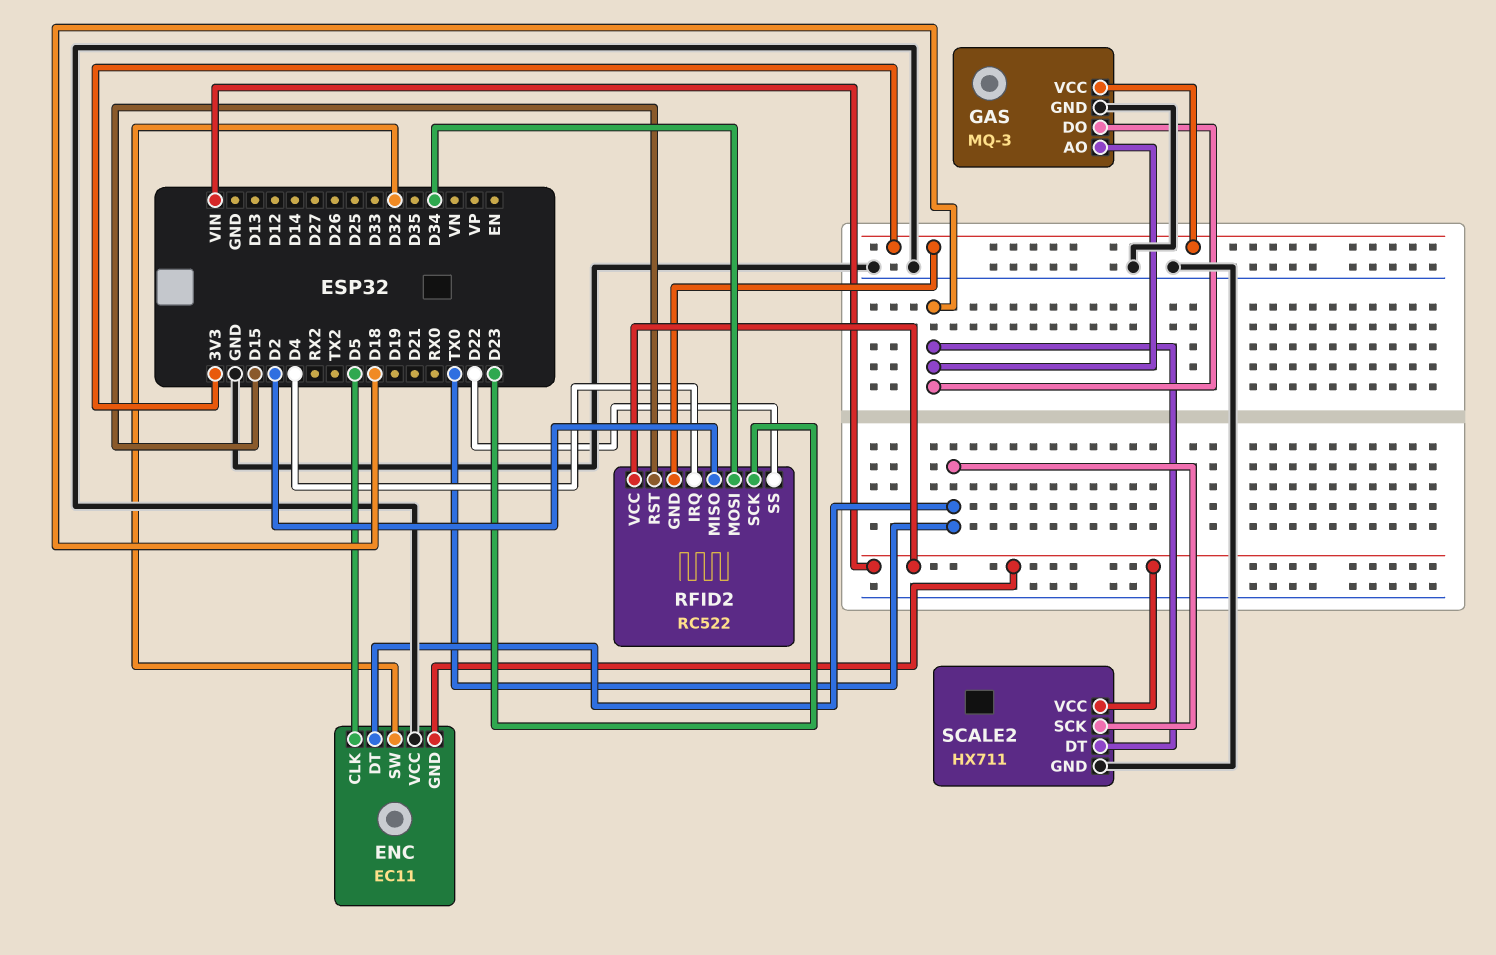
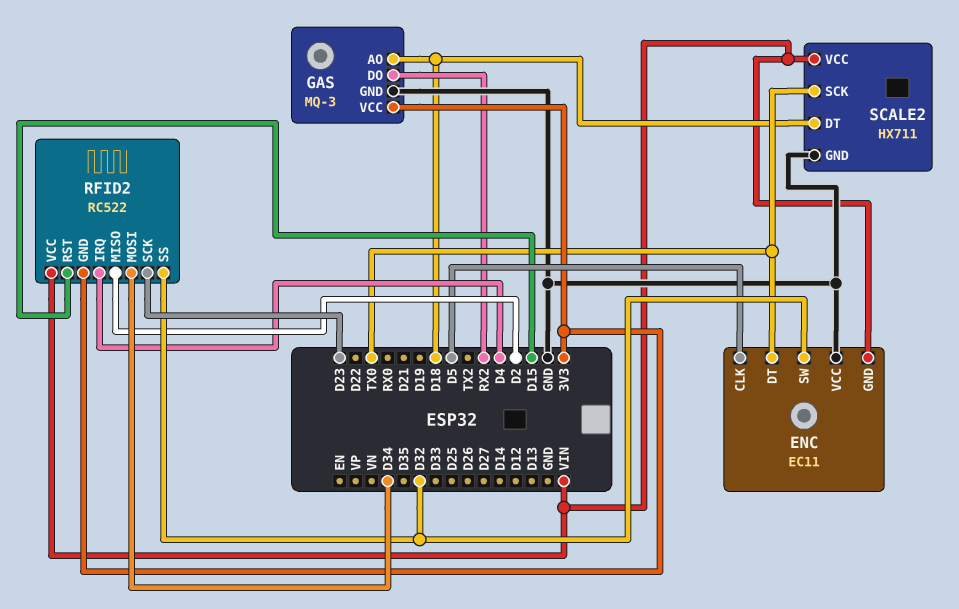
GAS pin DO: D18 -> RX2
RFID2 pin SS: D22 -> D32

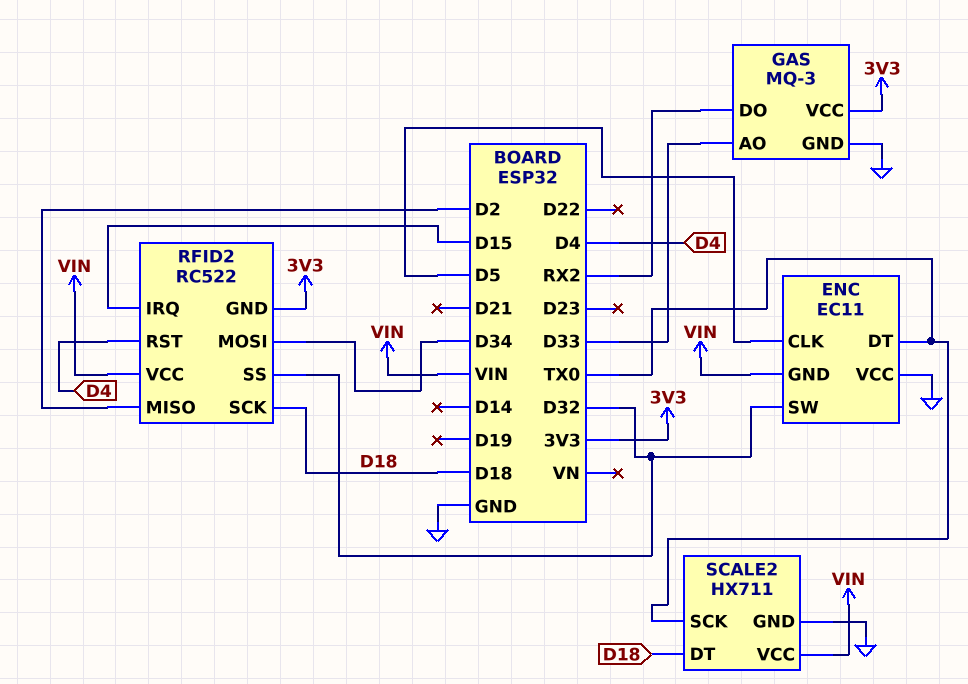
GAS pin AO: D18 -> D33
RFID2 pin IRQ: D4 -> D15
RFID2 pin RST: D15 -> D4
RFID2 pin SCK: D23 -> D18

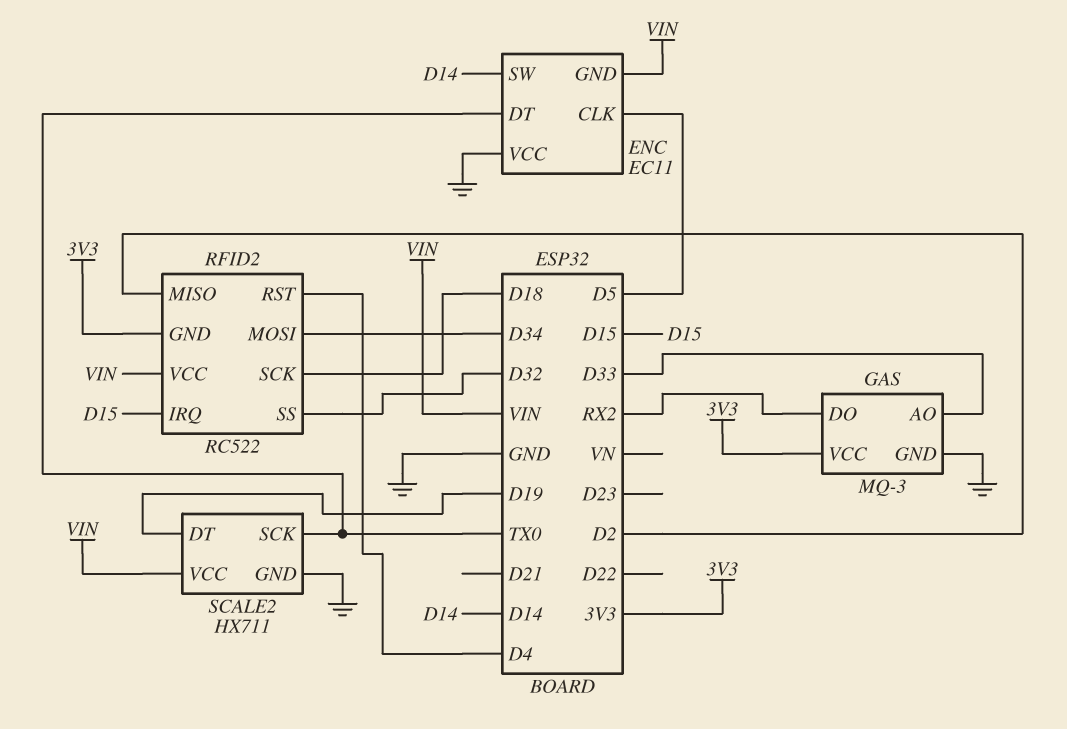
ENC pin SW: D32 -> D14
SCALE2 pin DT: D18 -> D19

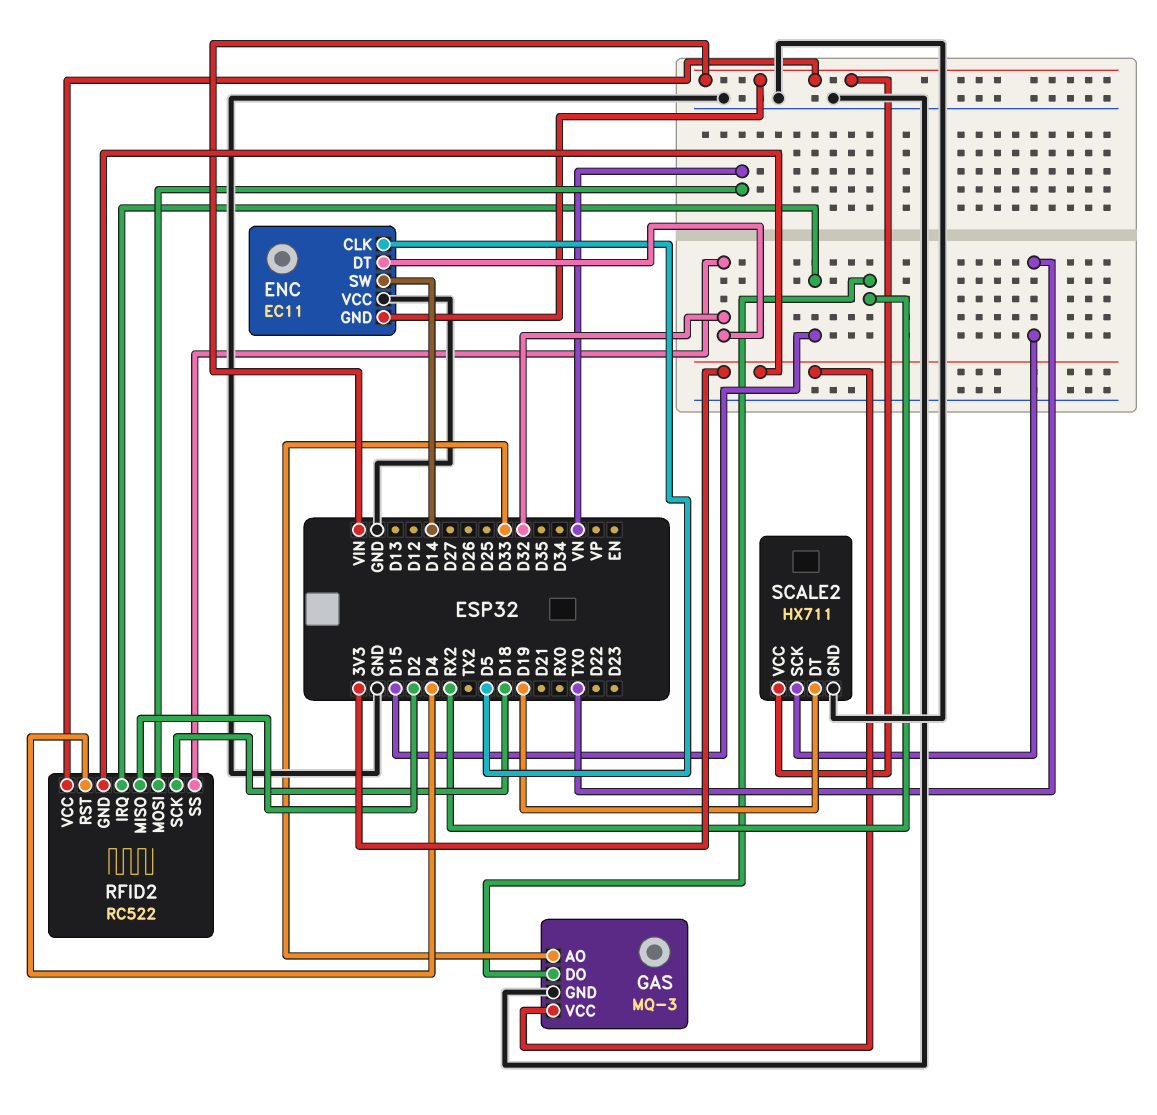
ENC pin DT: TX0 -> D32
RFID2 pin MOSI: D34 -> VN

